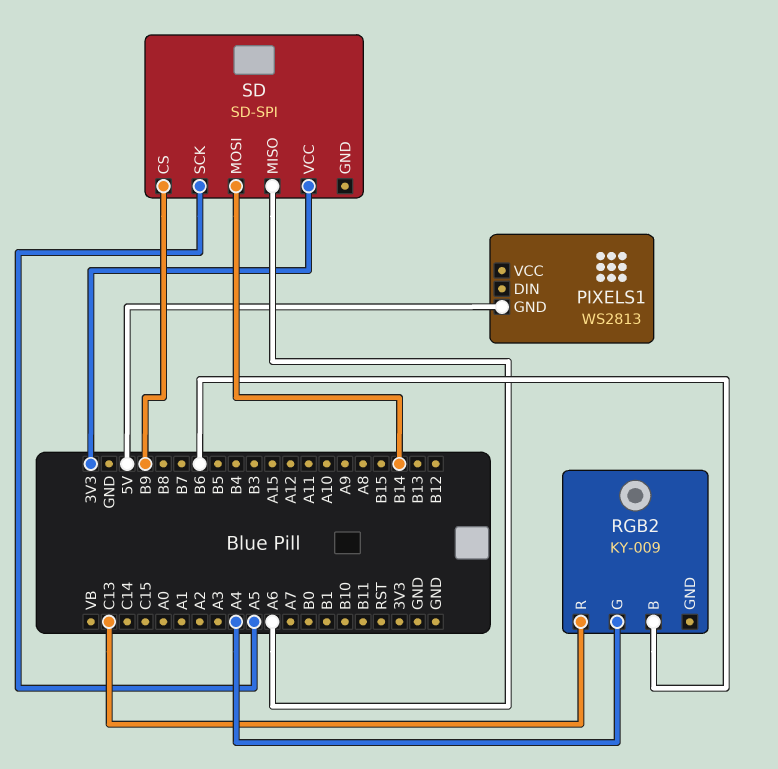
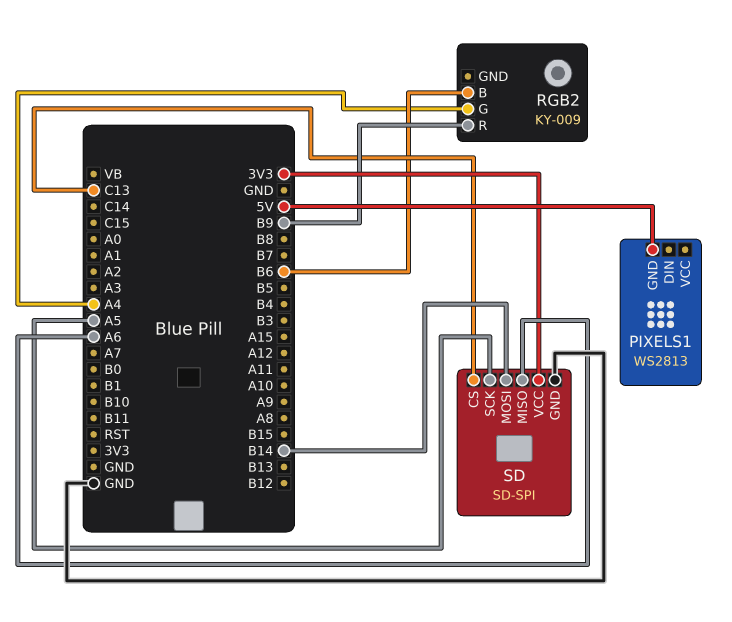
RGB2 pin R: C13 -> B9
SD pin CS: B9 -> C13
SD pin GND: none -> GND

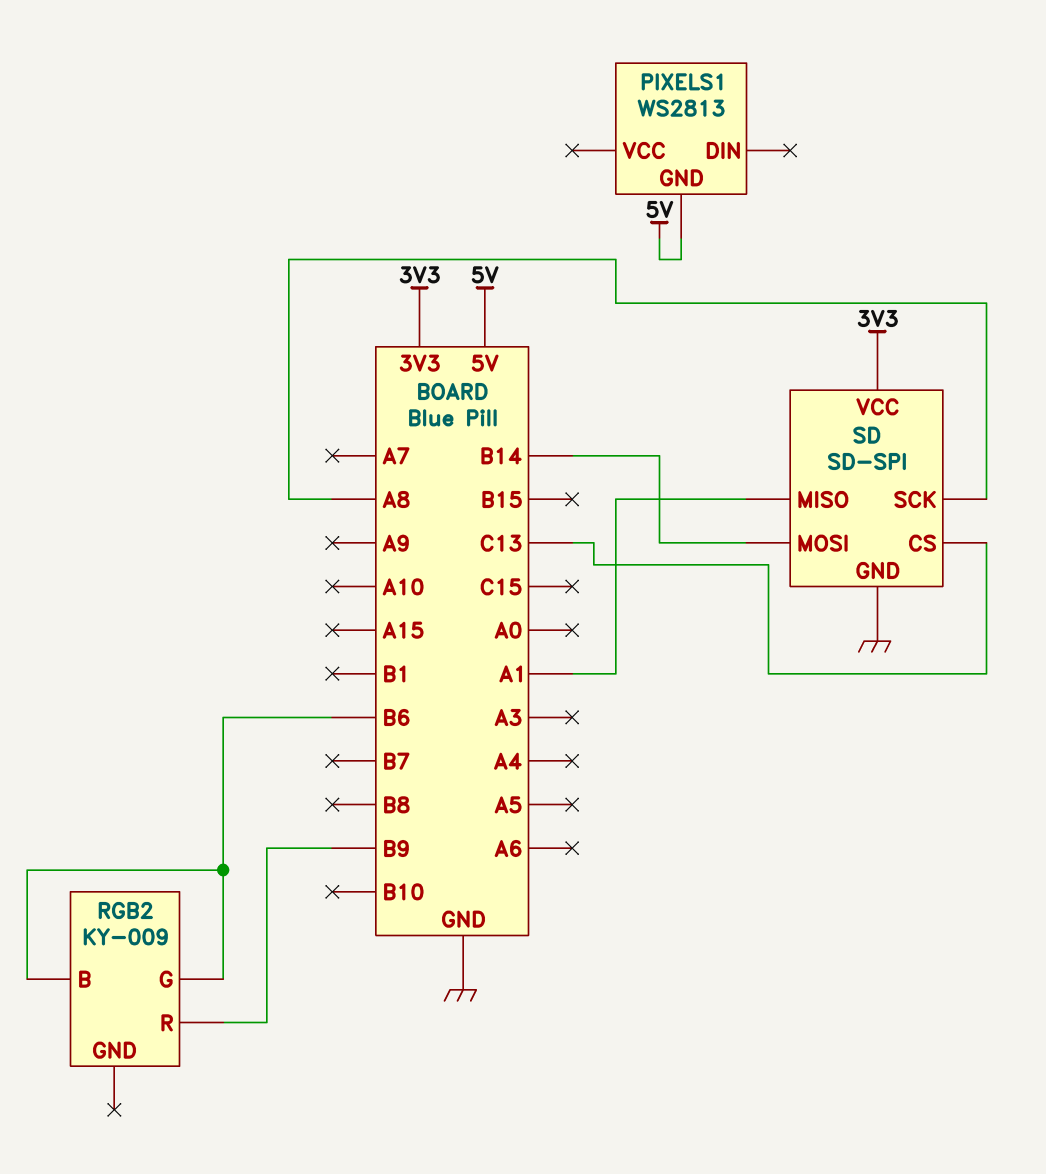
RGB2 pin G: A4 -> B6
SD pin MISO: A6 -> A1
SD pin SCK: A5 -> A8

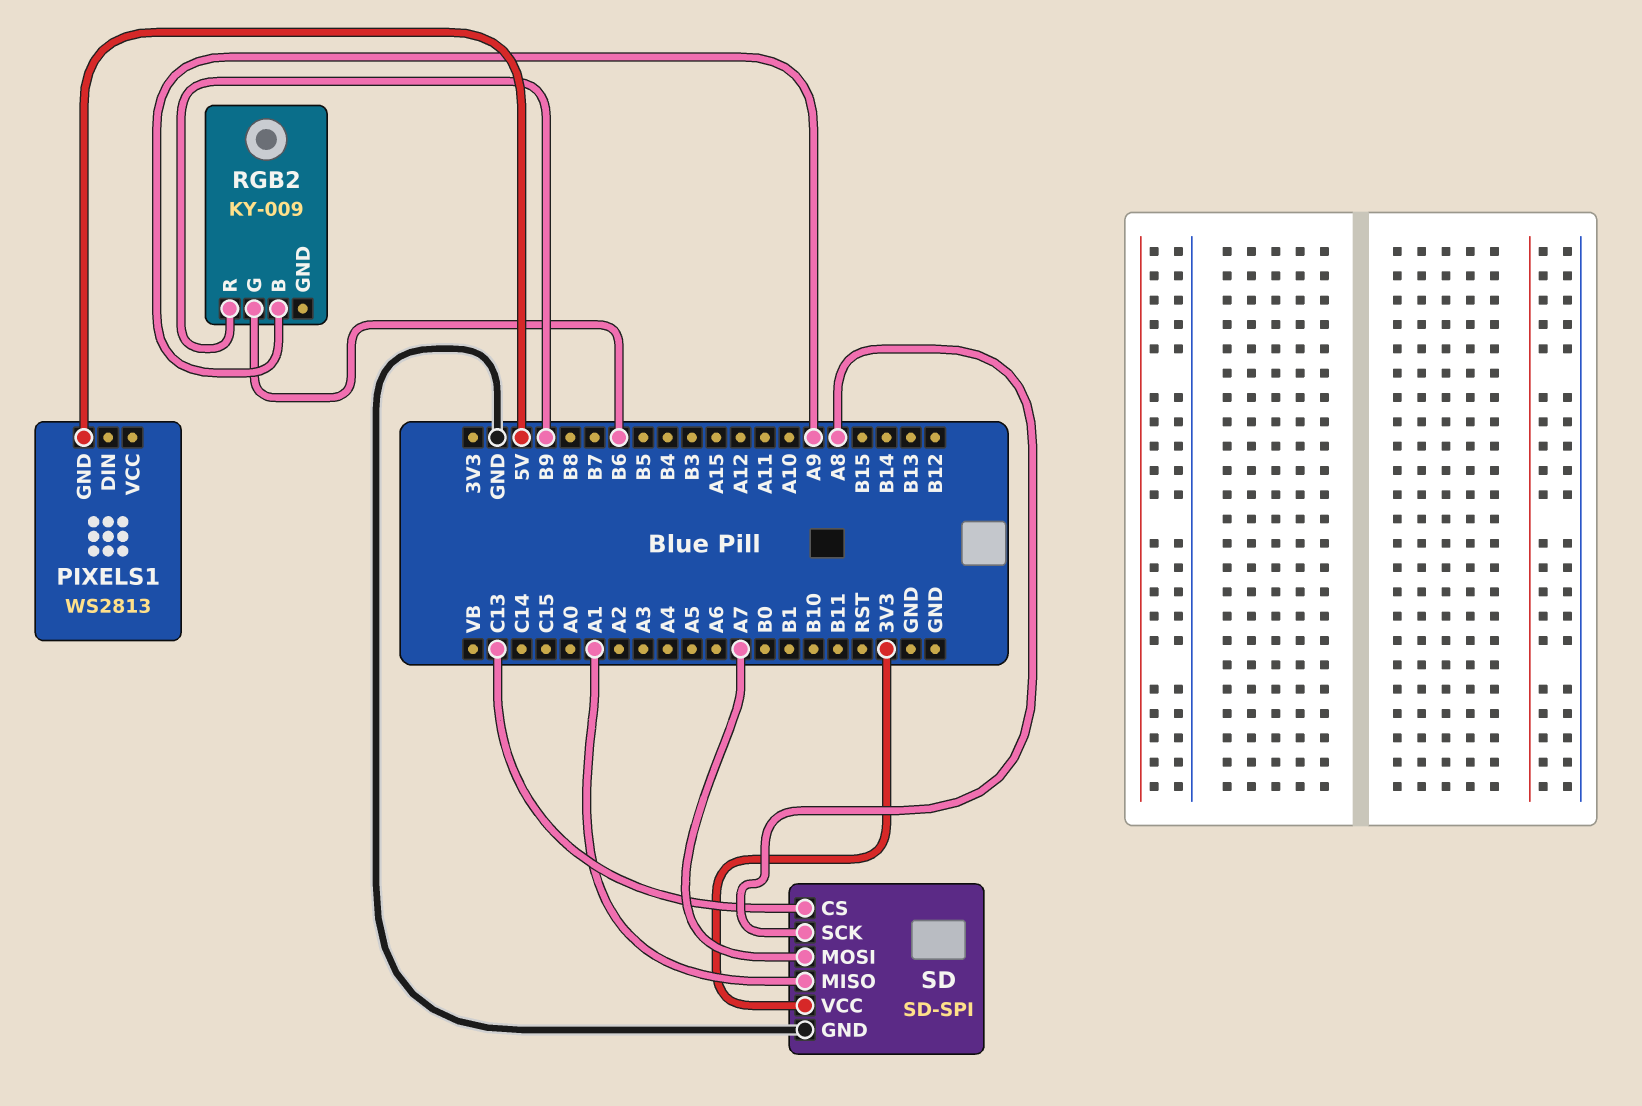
RGB2 pin B: B6 -> A9
SD pin MOSI: B14 -> A7

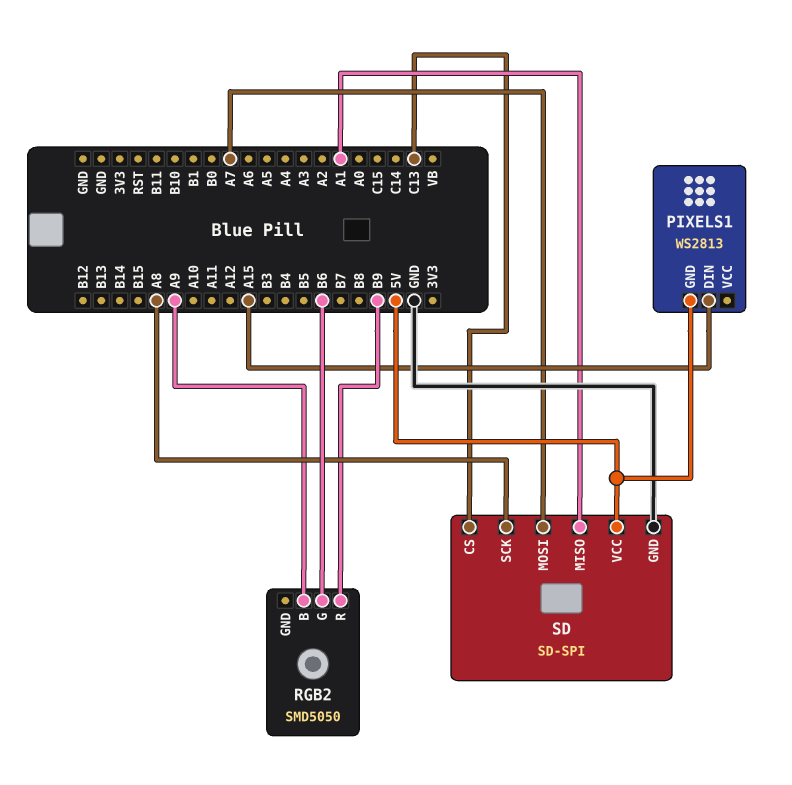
PIXELS1 pin DIN: none -> A15
RGB2: KY-009 -> SMD5050
SD pin VCC: 3V3 -> 5V

